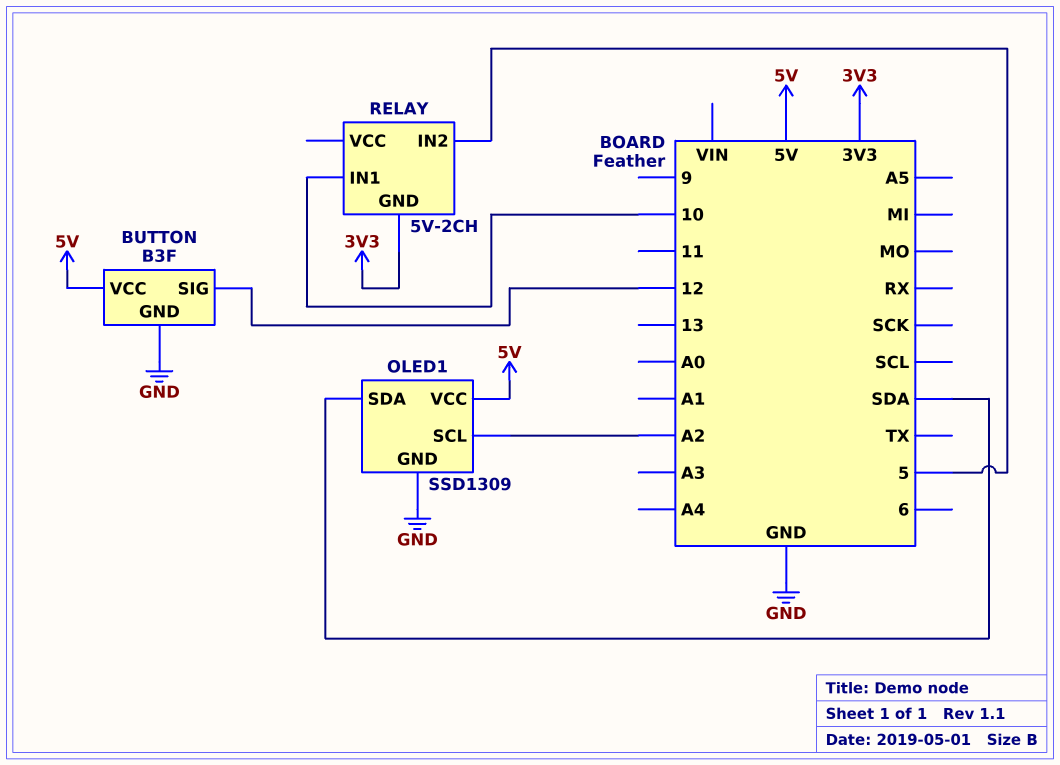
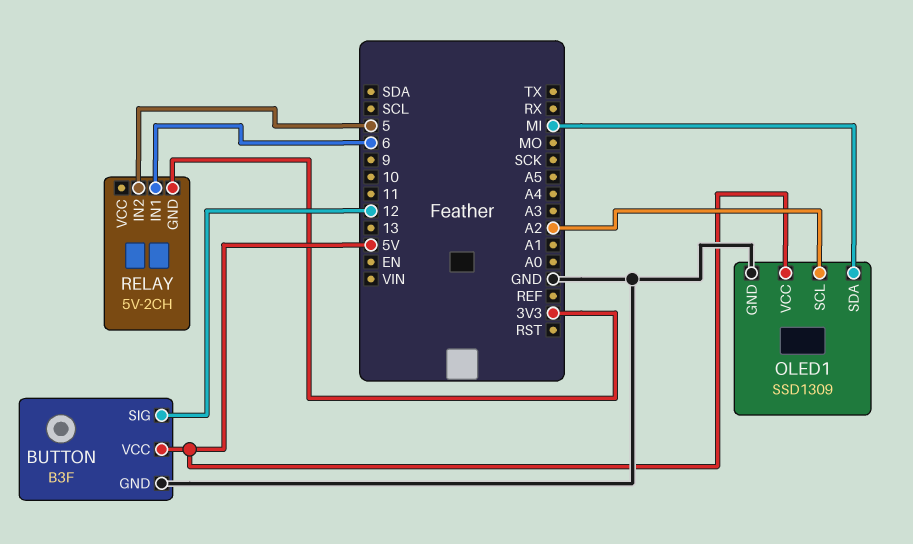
OLED1 pin SDA: SDA -> MI
RELAY pin IN1: 10 -> 6

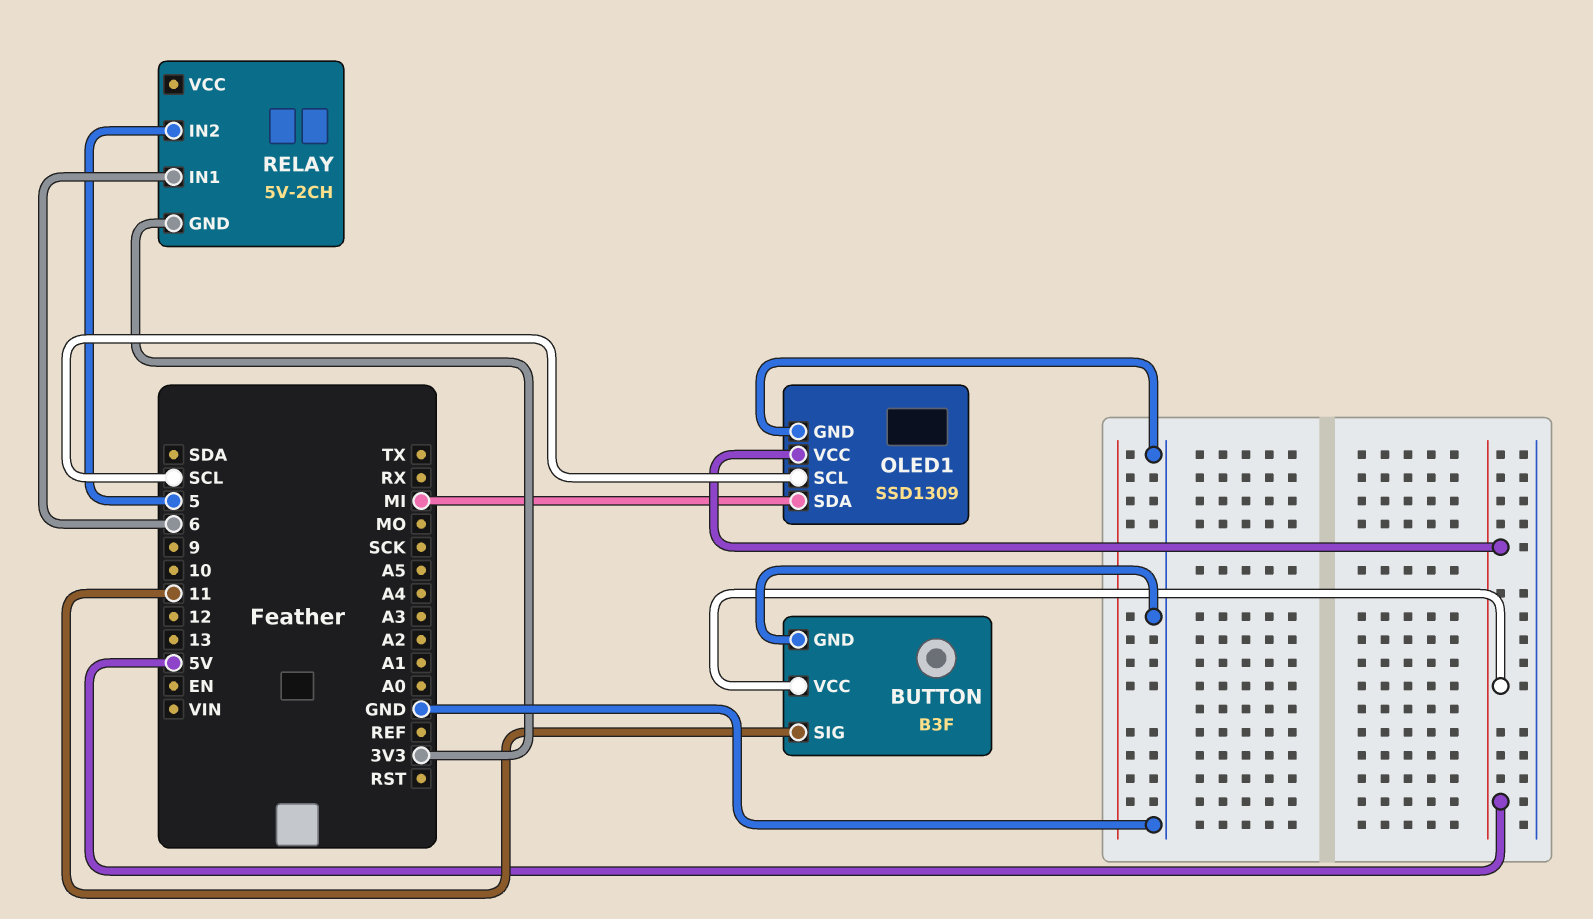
BUTTON pin SIG: 12 -> 11
OLED1 pin SCL: A2 -> SCL

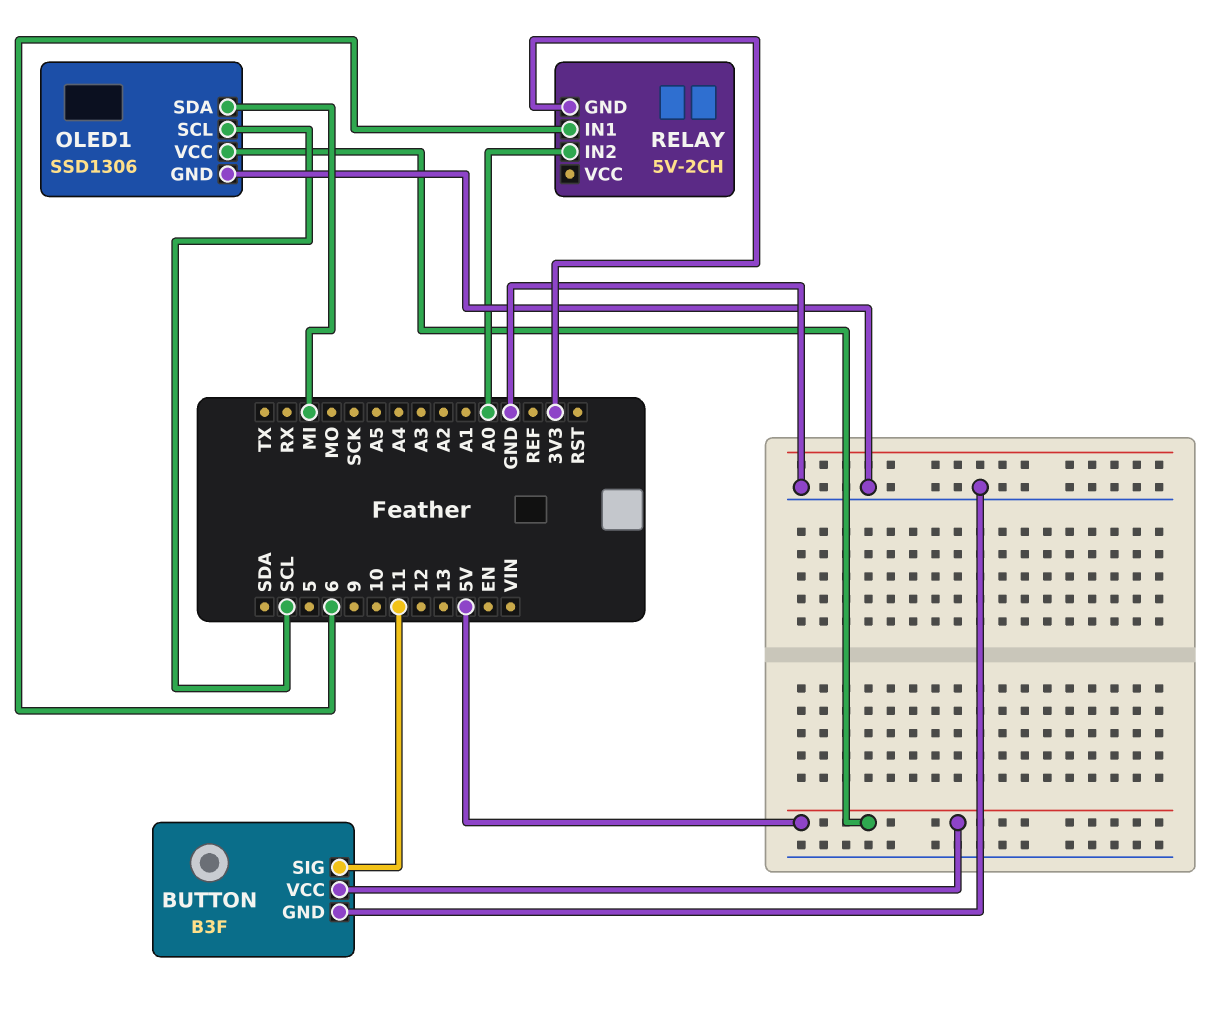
OLED1: SSD1309 -> SSD1306
RELAY pin IN2: 5 -> A0

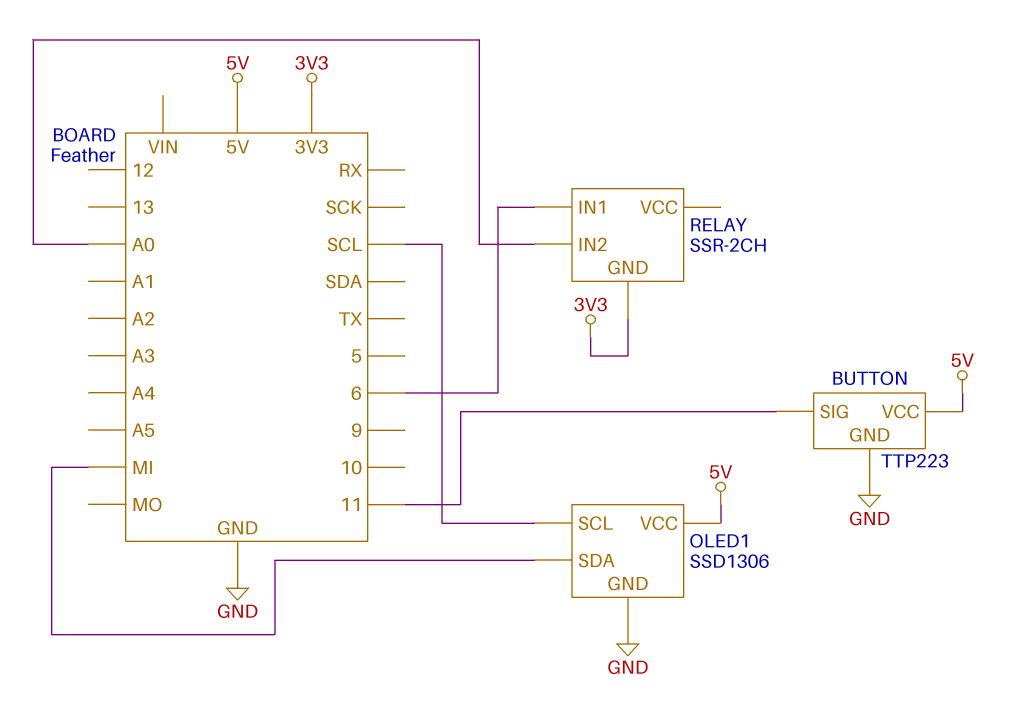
BUTTON: B3F -> TTP223
RELAY: 5V-2CH -> SSR-2CH

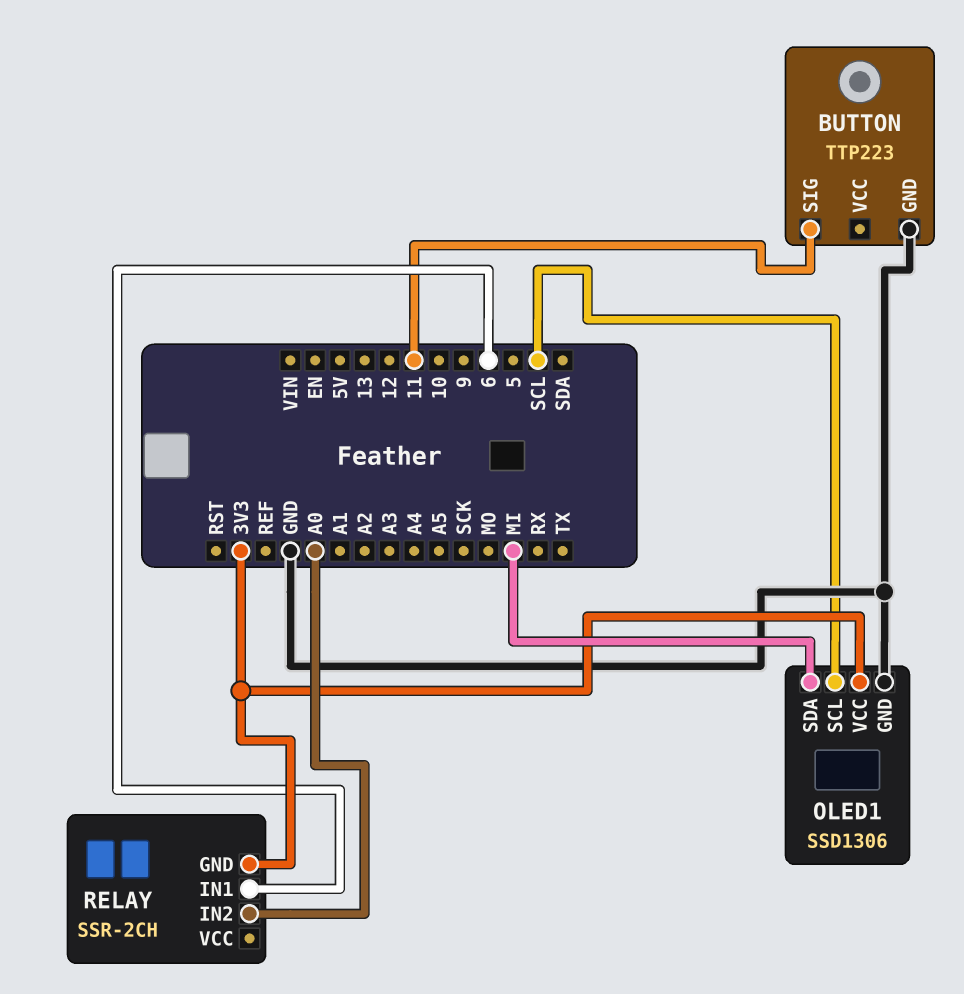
BUTTON pin VCC: 5V -> none
OLED1 pin VCC: 5V -> 3V3

